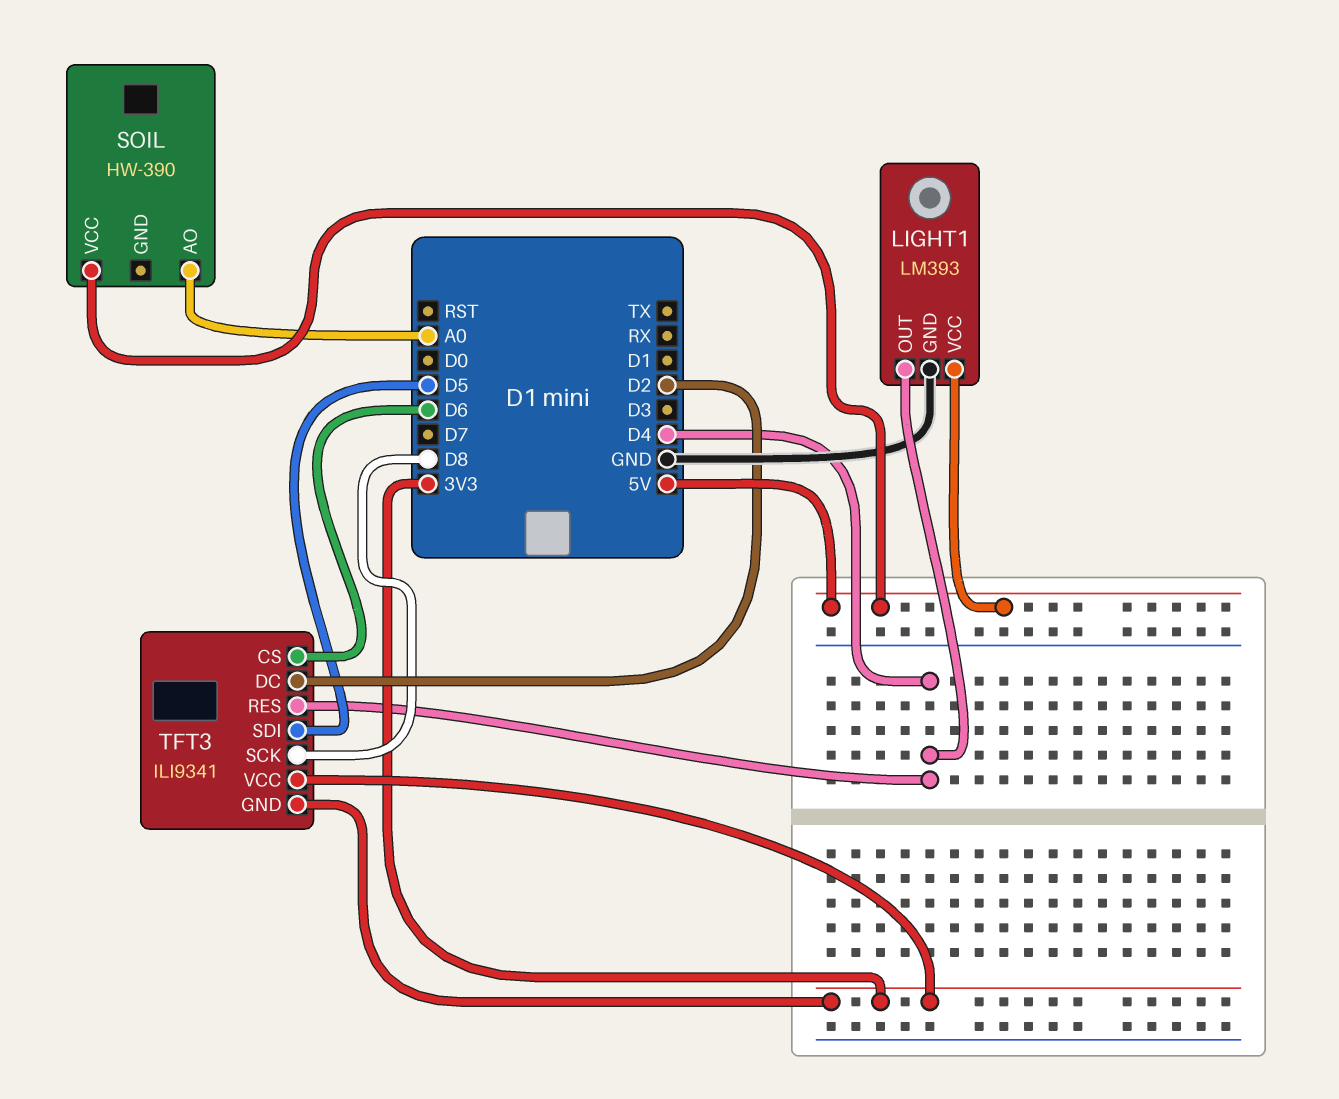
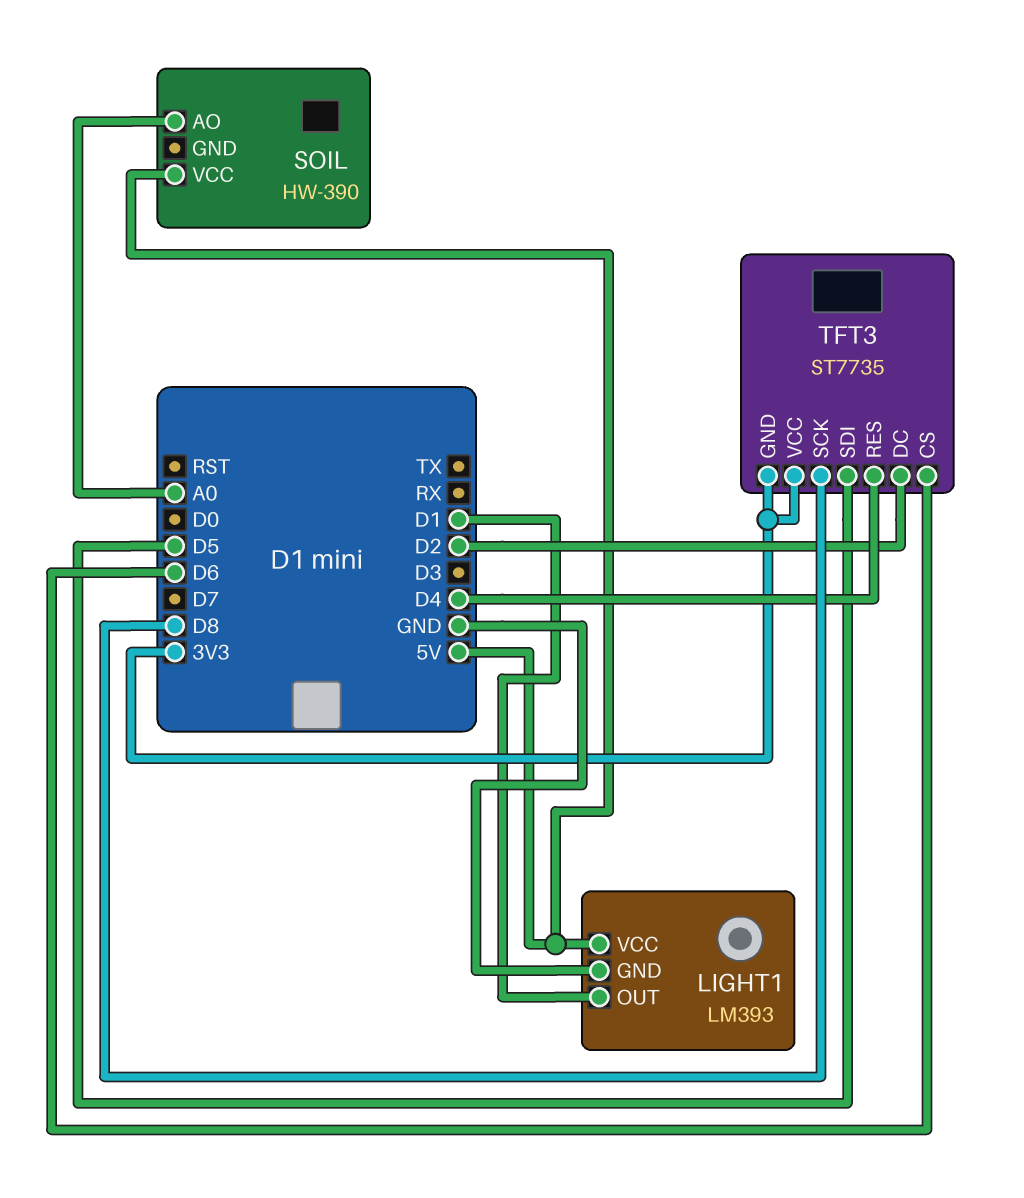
LIGHT1 pin OUT: D4 -> D1
TFT3: ILI9341 -> ST7735

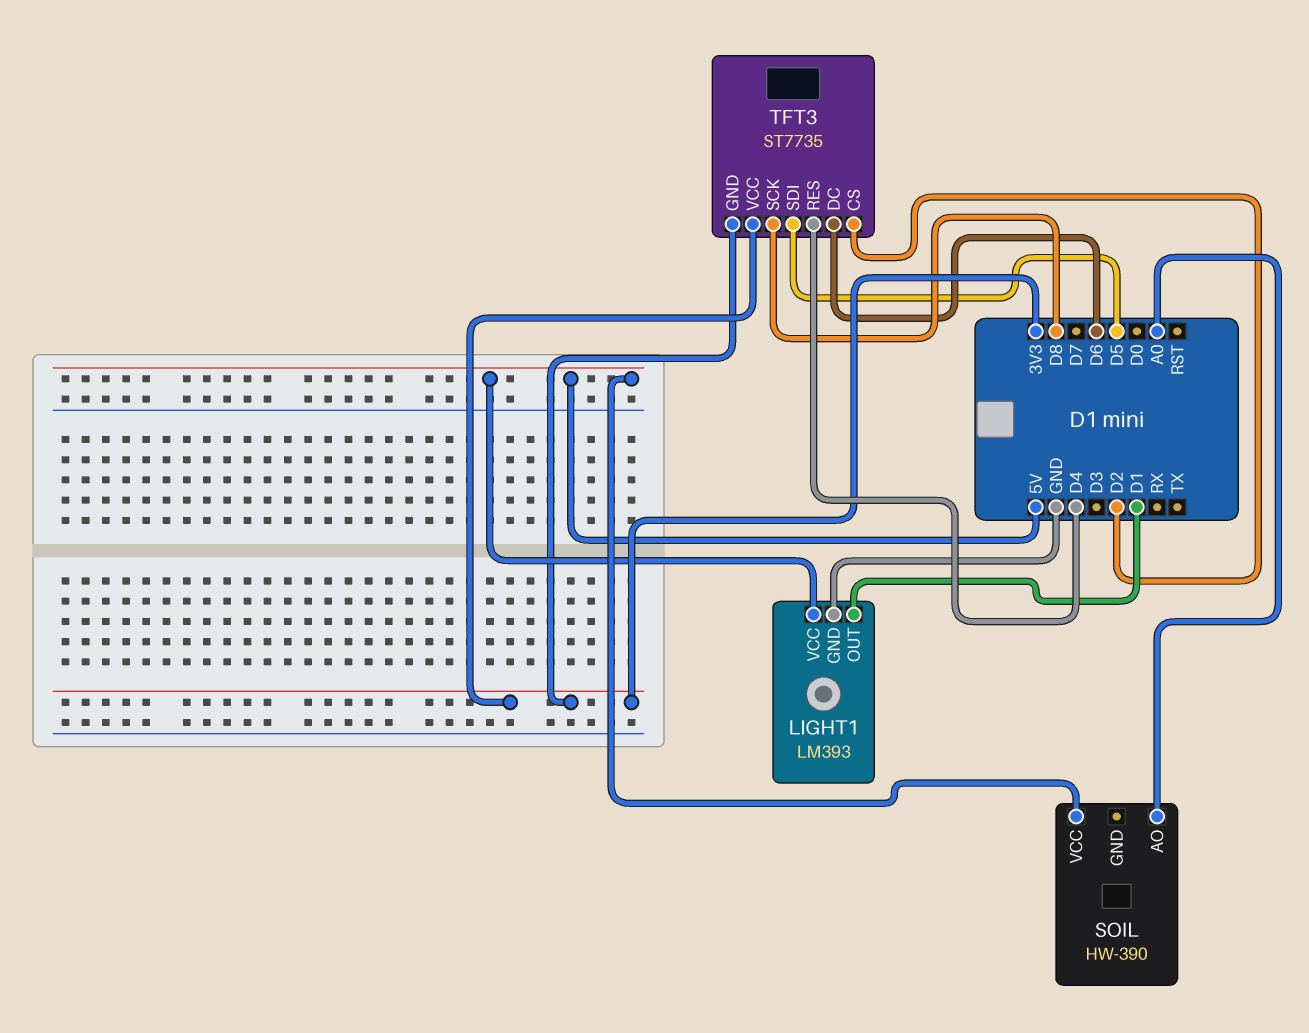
TFT3 pin CS: D6 -> D2
TFT3 pin DC: D2 -> D6

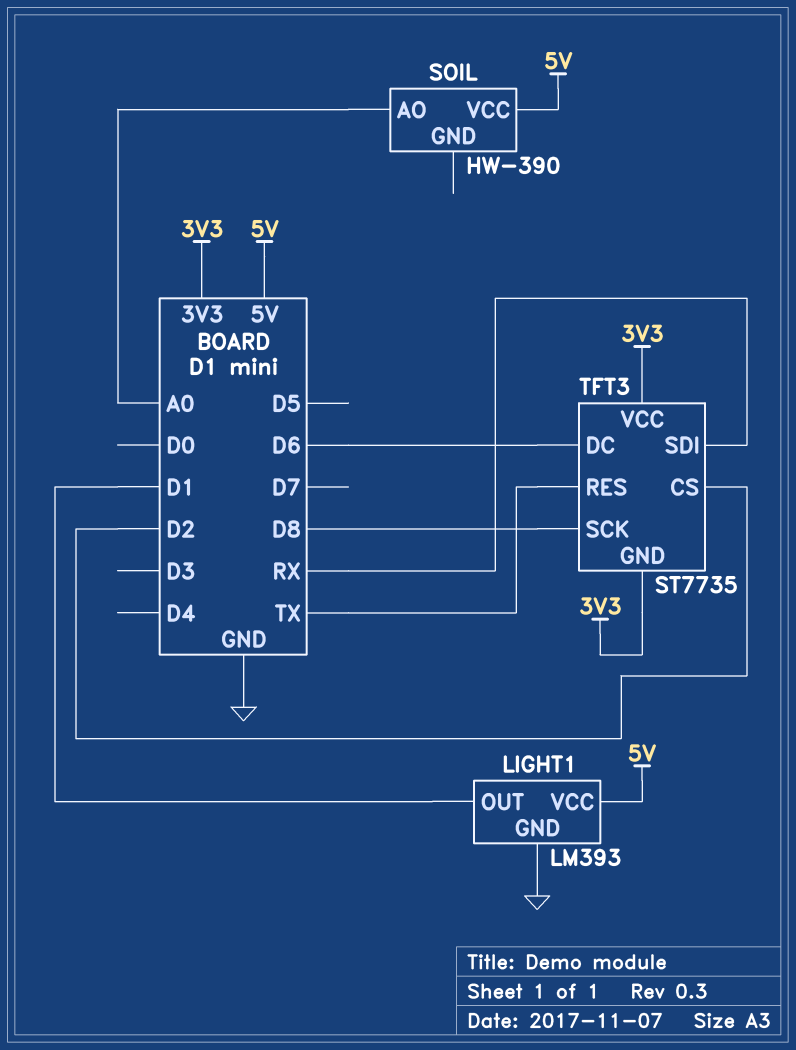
TFT3 pin RES: D4 -> TX
TFT3 pin SDI: D5 -> RX

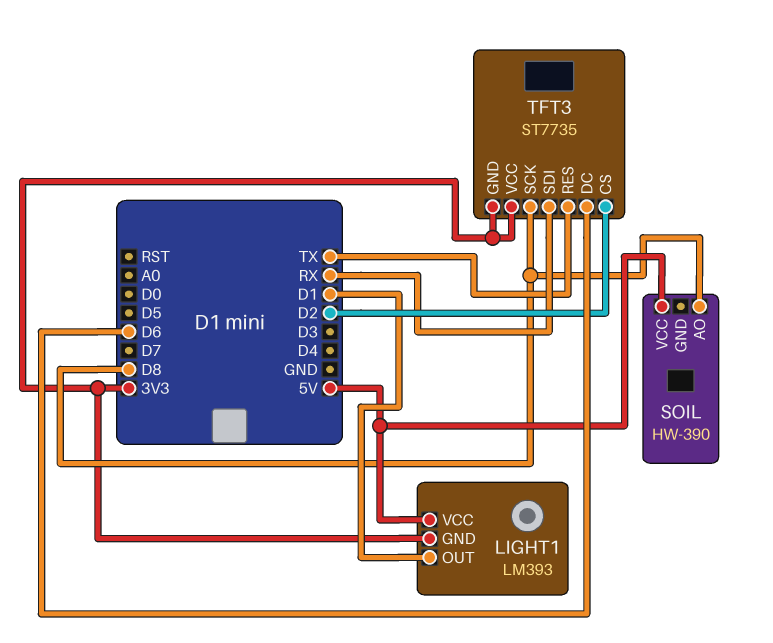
LIGHT1 pin GND: GND -> 3V3
SOIL pin AO: A0 -> D8

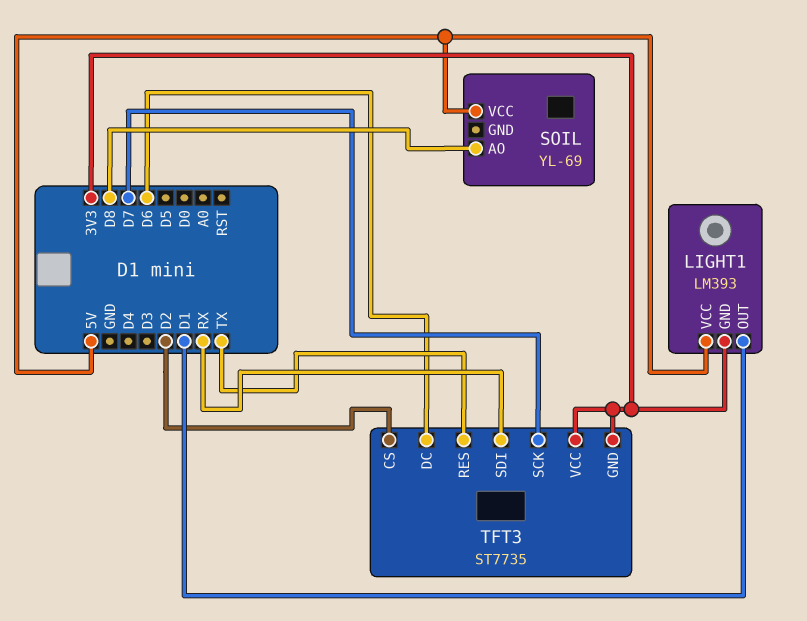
SOIL: HW-390 -> YL-69
TFT3 pin SCK: D8 -> D7

